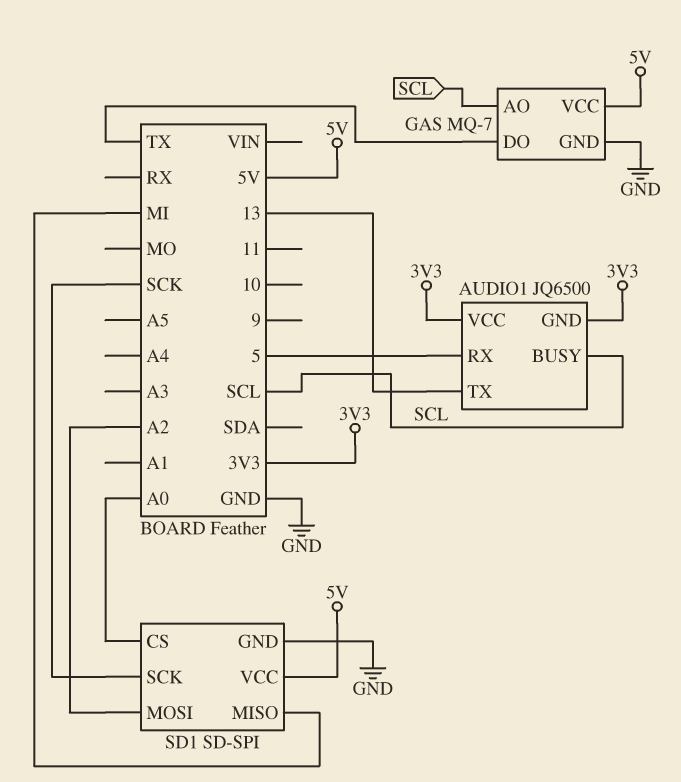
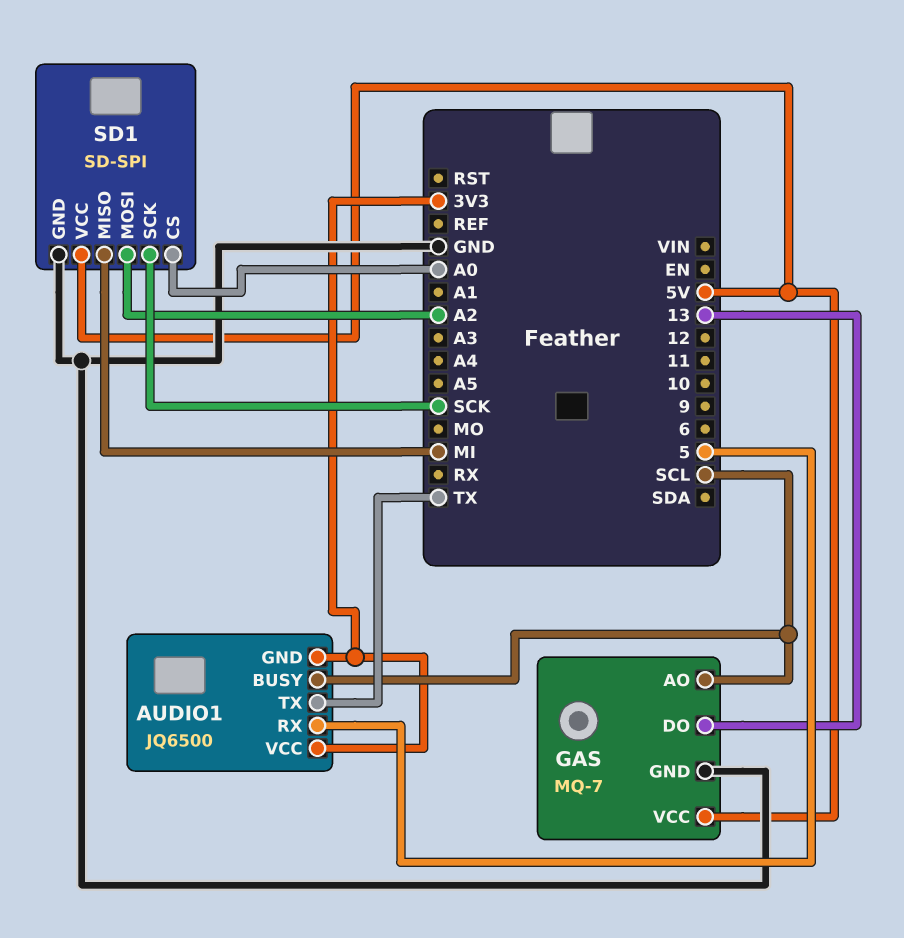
AUDIO1 pin TX: 13 -> TX
GAS pin DO: TX -> 13

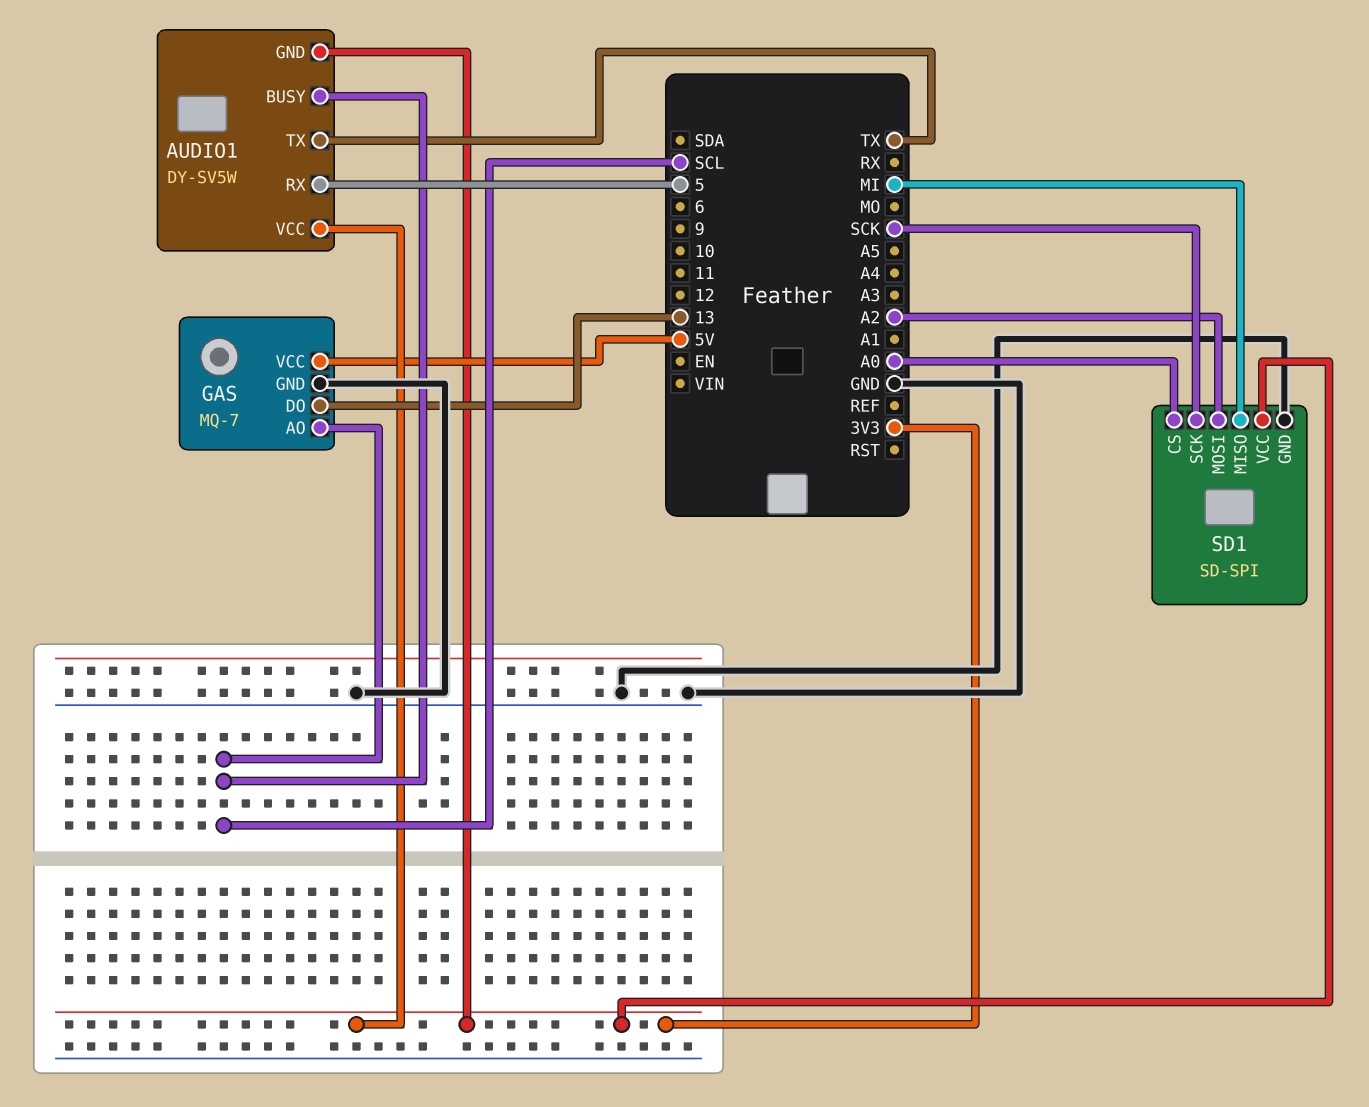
AUDIO1: JQ6500 -> DY-SV5W
SD1 pin VCC: 5V -> 3V3

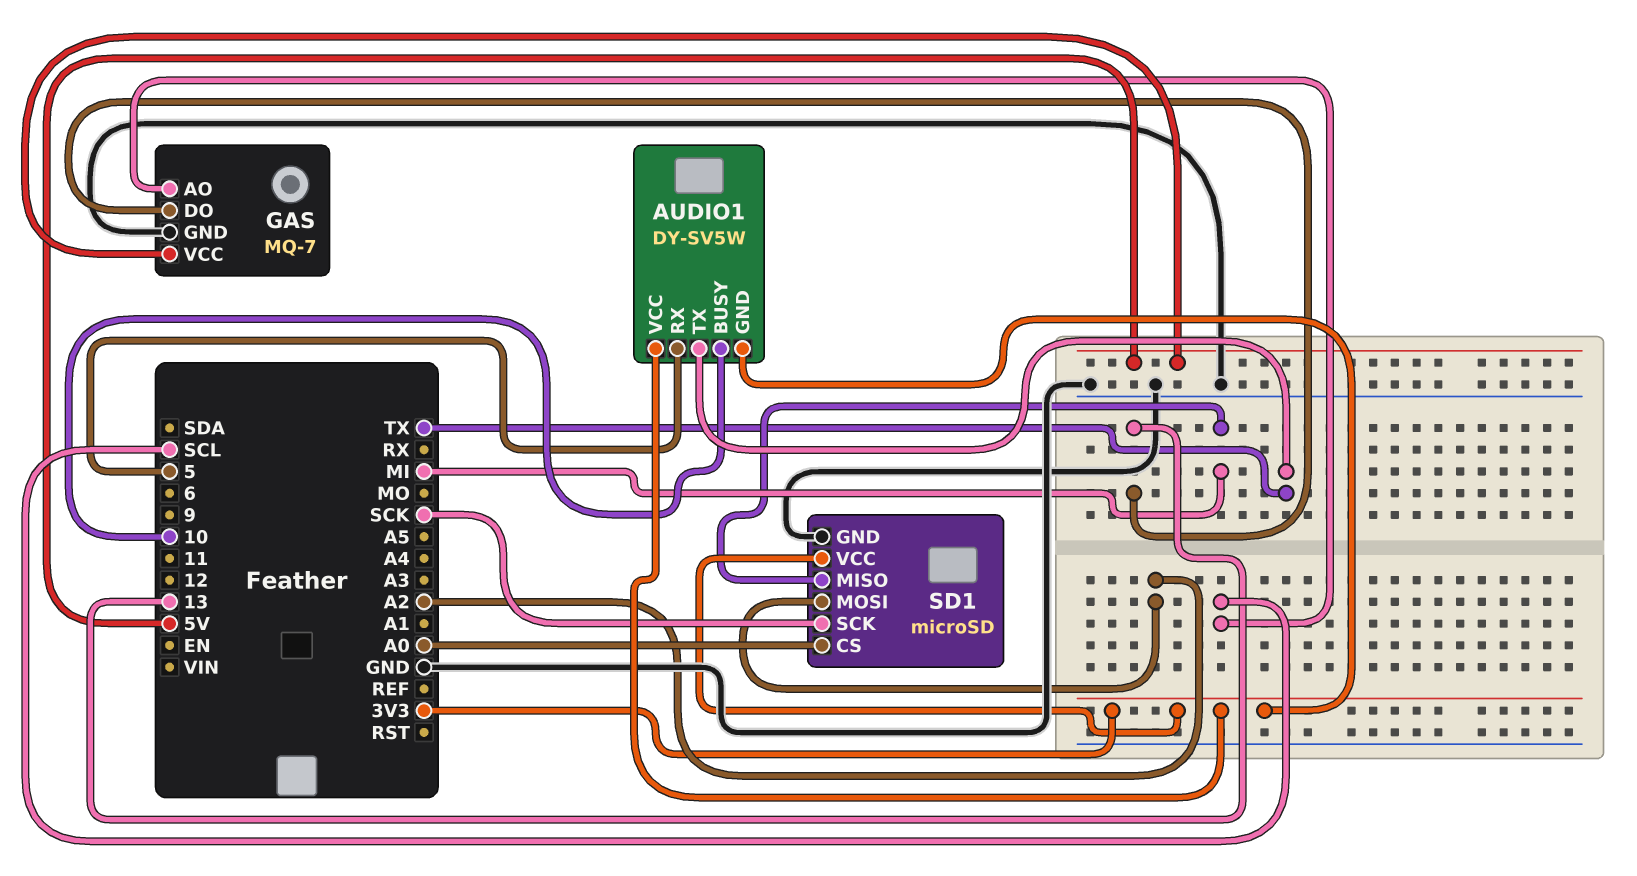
AUDIO1 pin BUSY: SCL -> 10
SD1: SD-SPI -> microSD

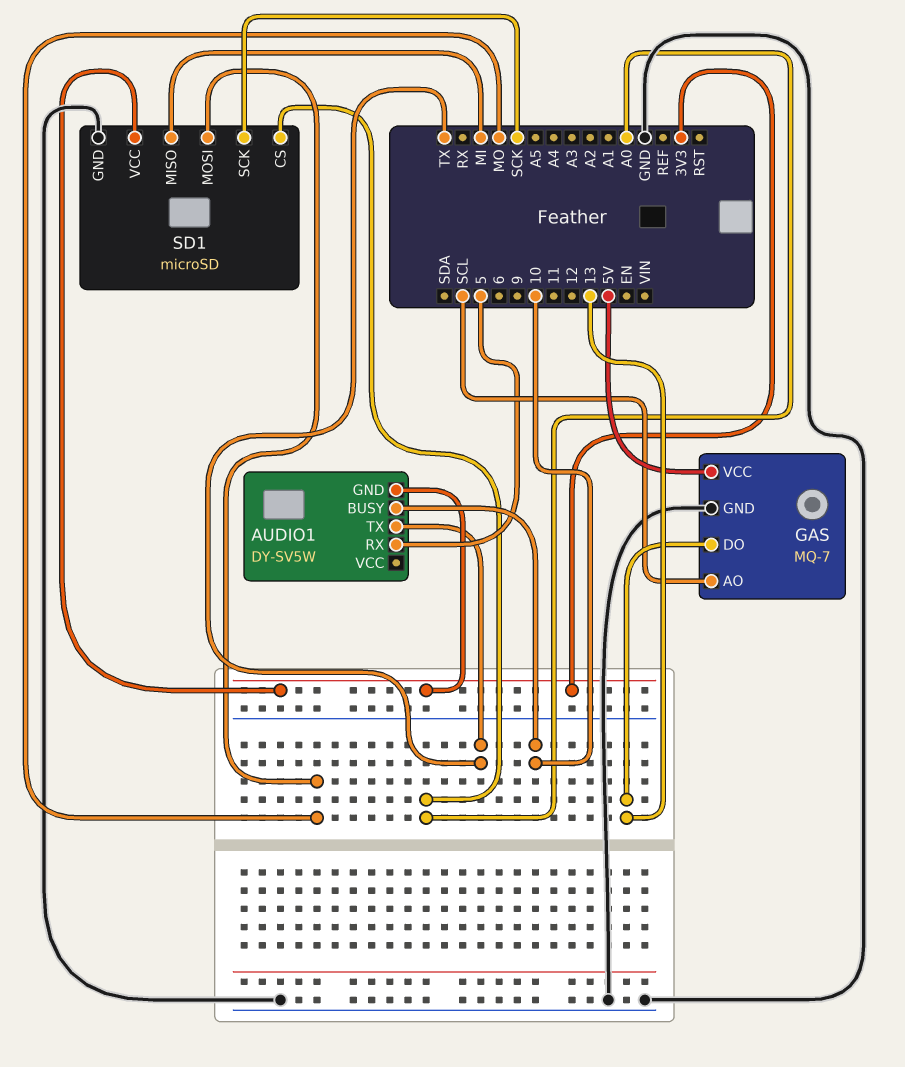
AUDIO1 pin VCC: 3V3 -> none
SD1 pin MOSI: A2 -> MO

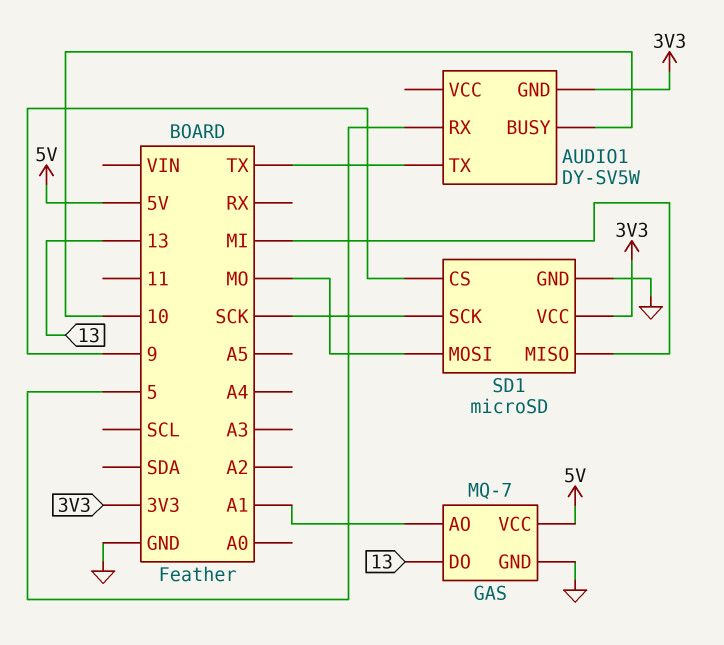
GAS pin AO: SCL -> A1
SD1 pin CS: A0 -> 9

